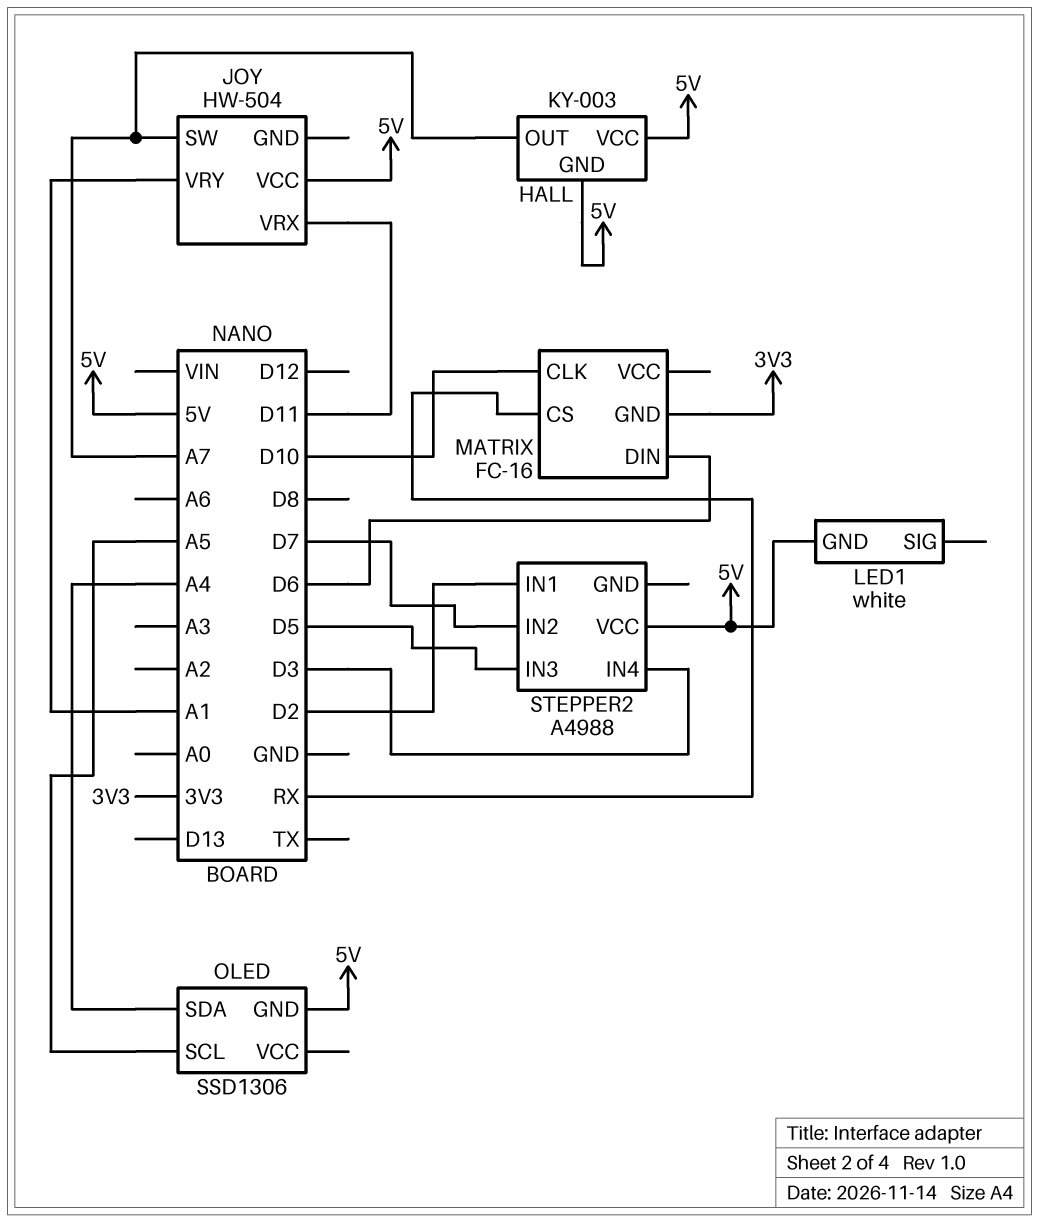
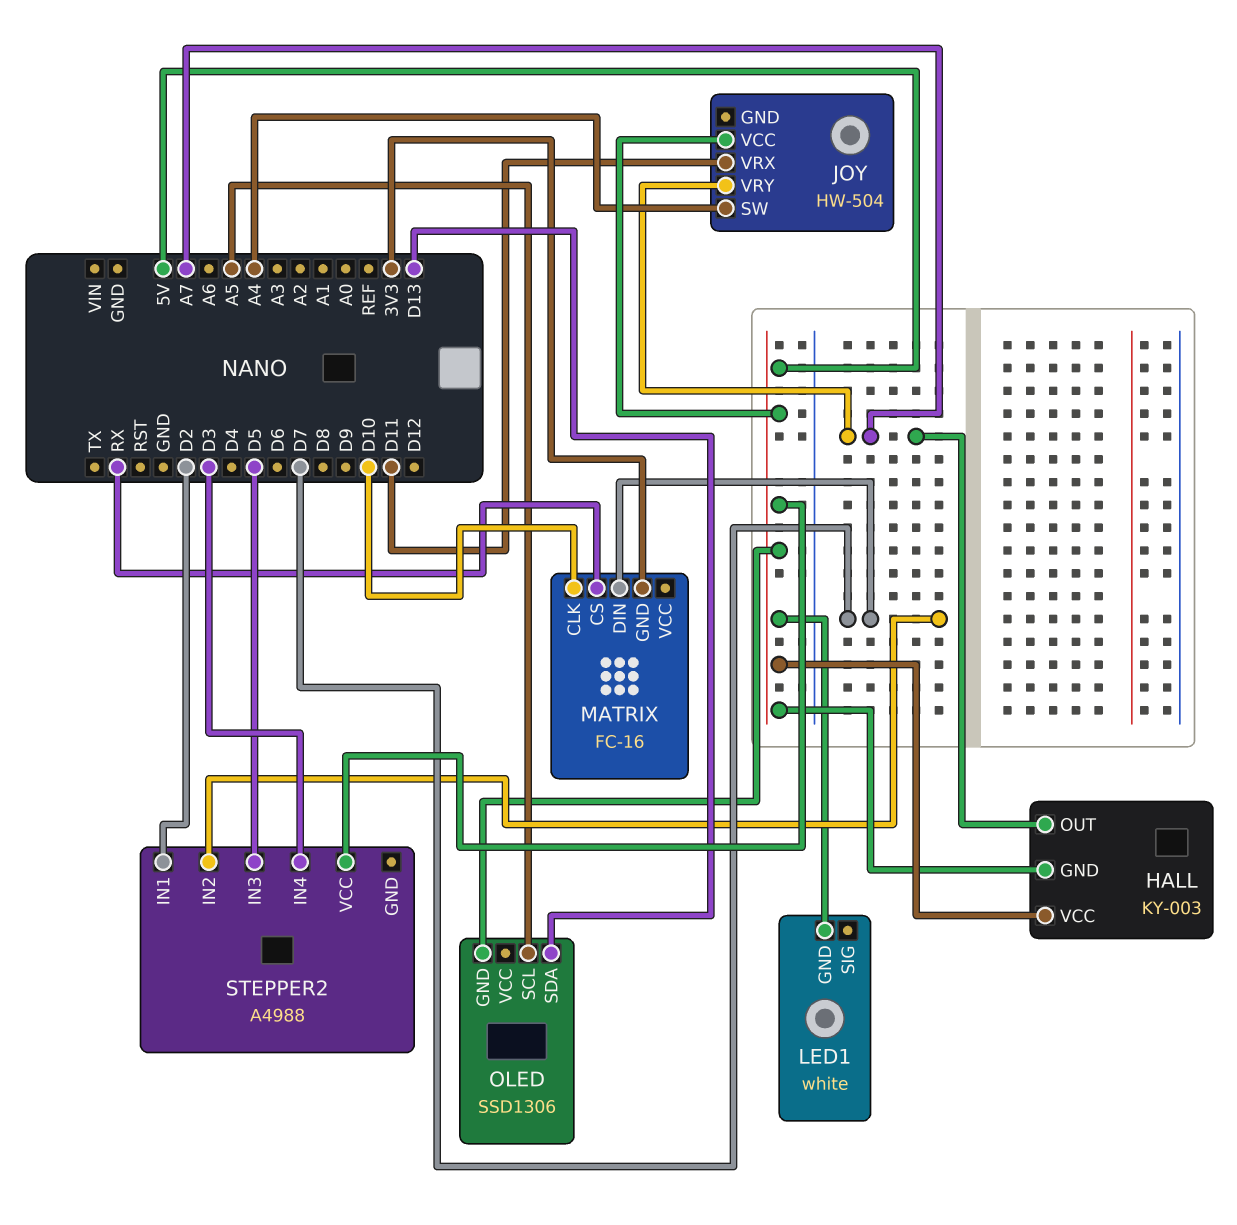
JOY pin SW: A7 -> A4
JOY pin VRY: A1 -> A7
MATRIX pin DIN: D6 -> D7
OLED pin SDA: A4 -> D13

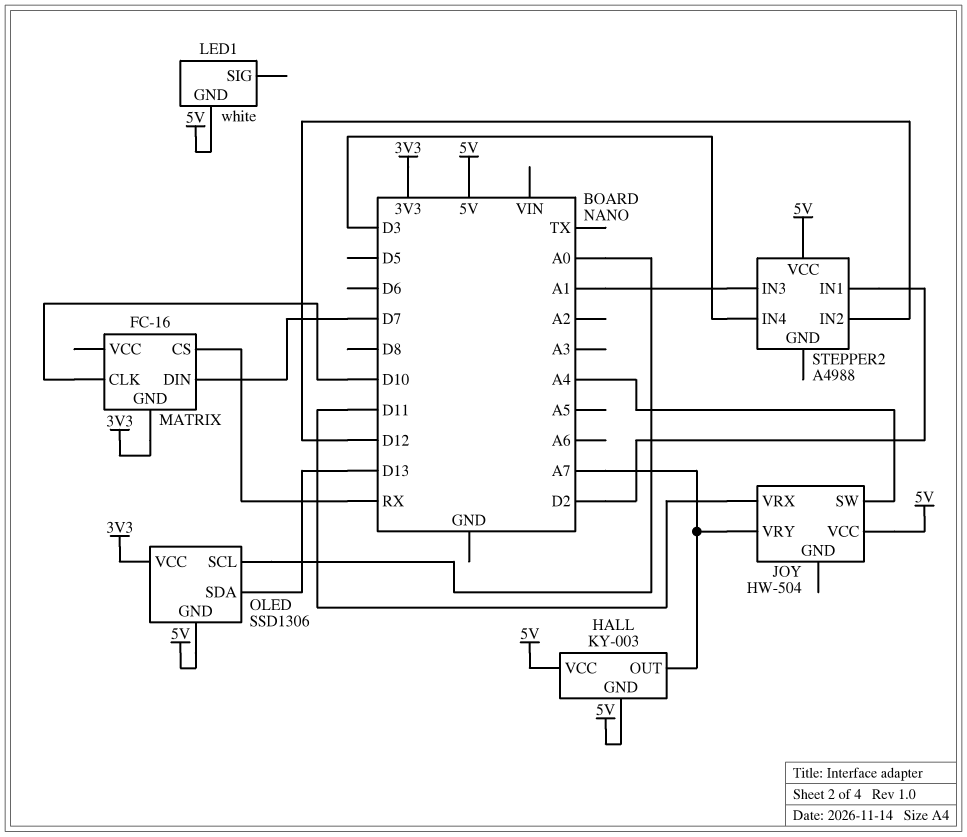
OLED pin SCL: A5 -> A0
OLED pin VCC: none -> 3V3
STEPPER2 pin IN2: D7 -> D12
STEPPER2 pin IN3: D5 -> A1

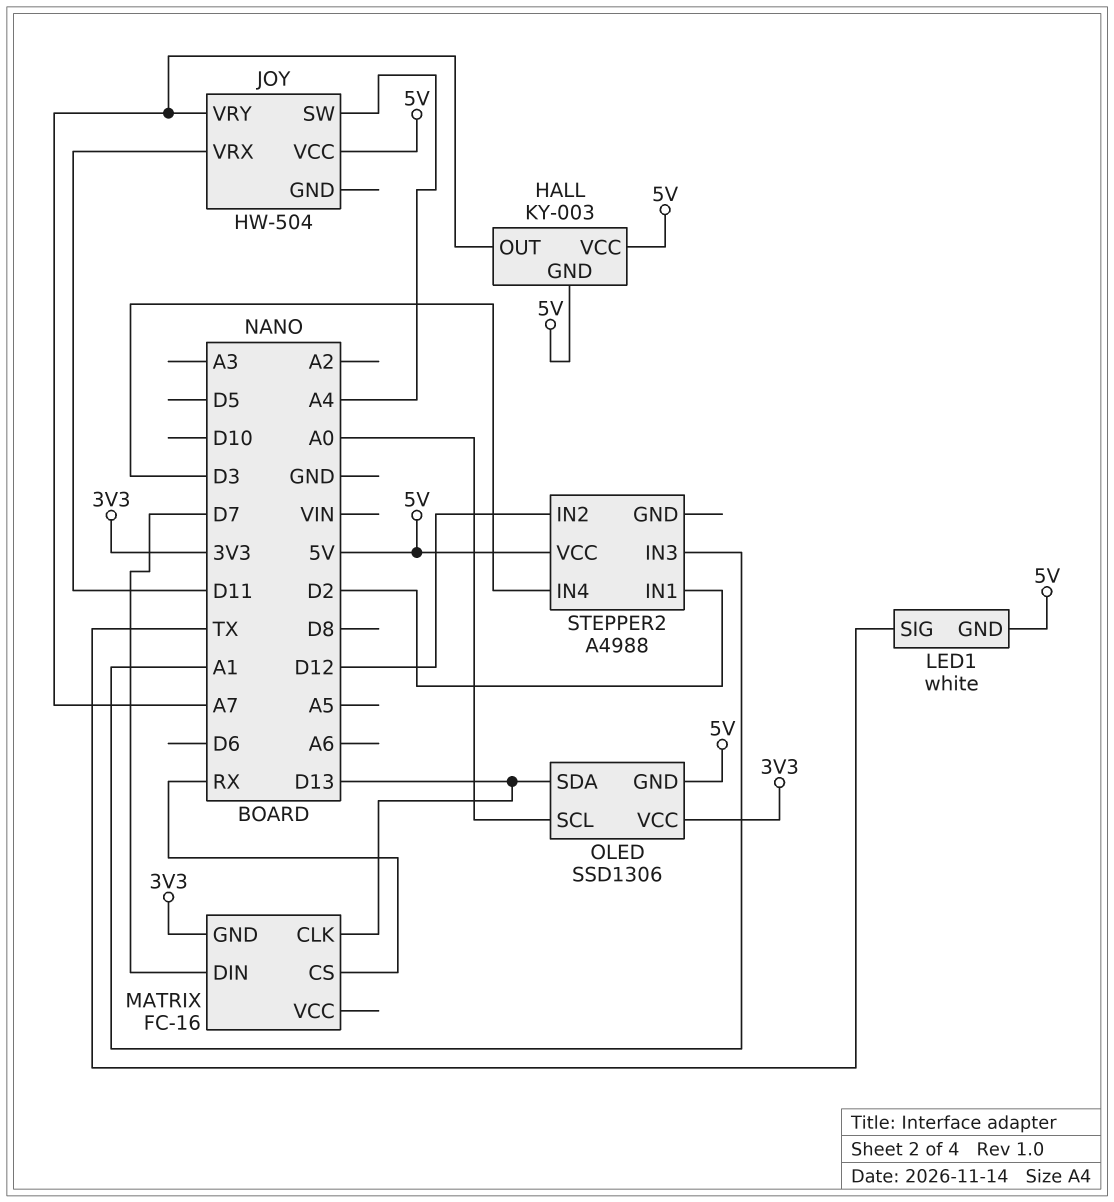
LED1 pin SIG: none -> TX
MATRIX pin CLK: D10 -> D13

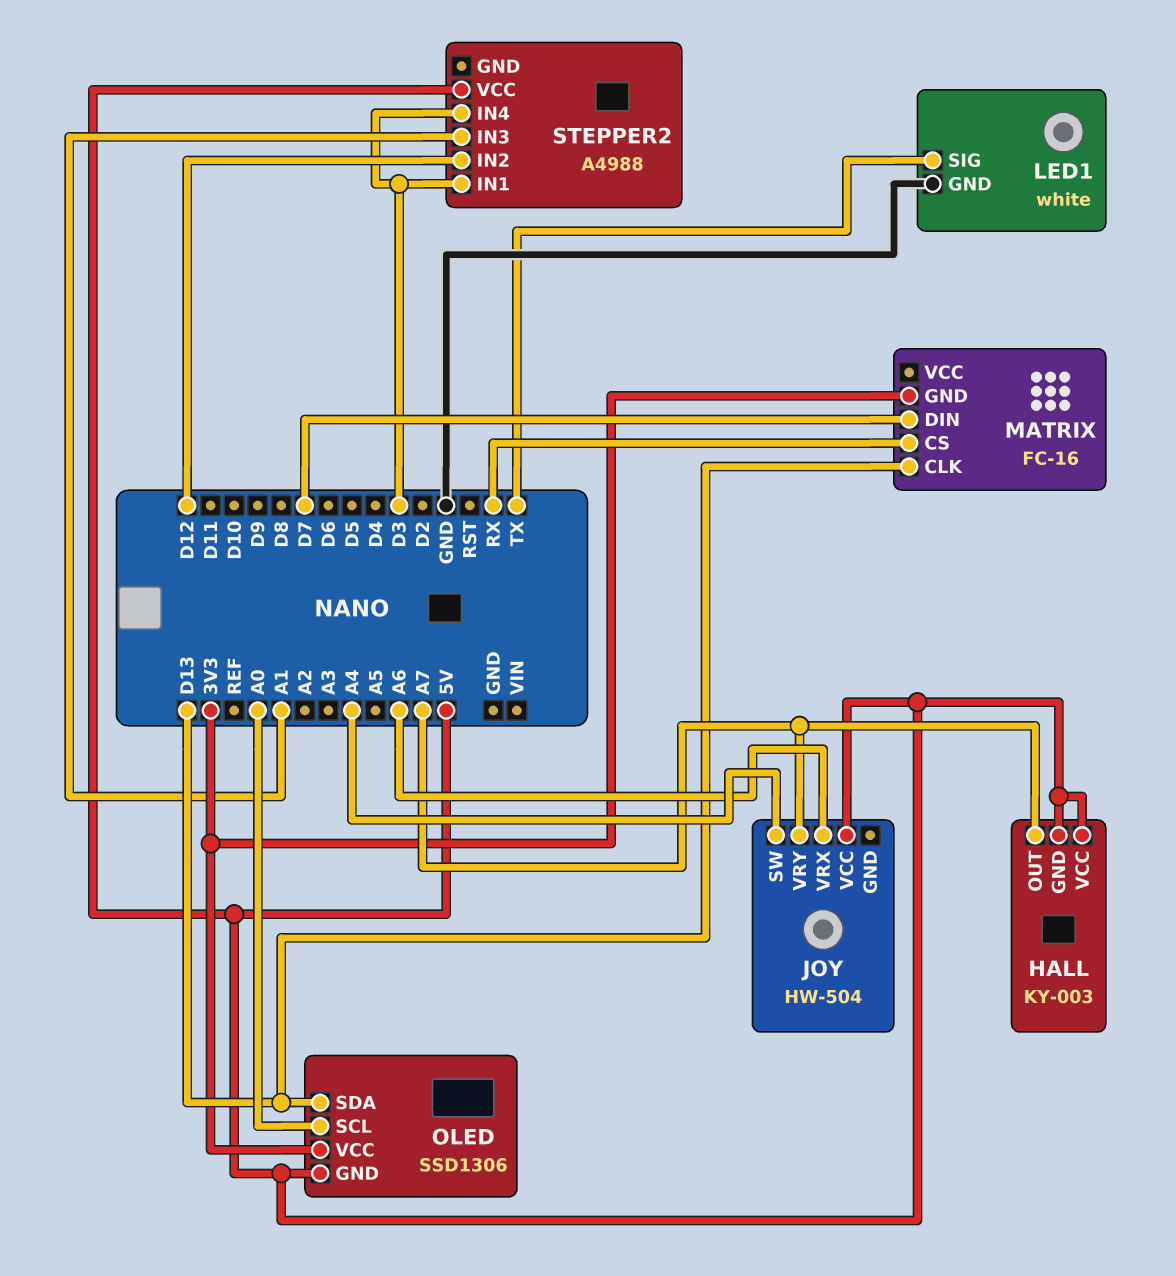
JOY pin VRX: D11 -> A6
LED1 pin GND: 5V -> GND
STEPPER2 pin IN1: D2 -> D3

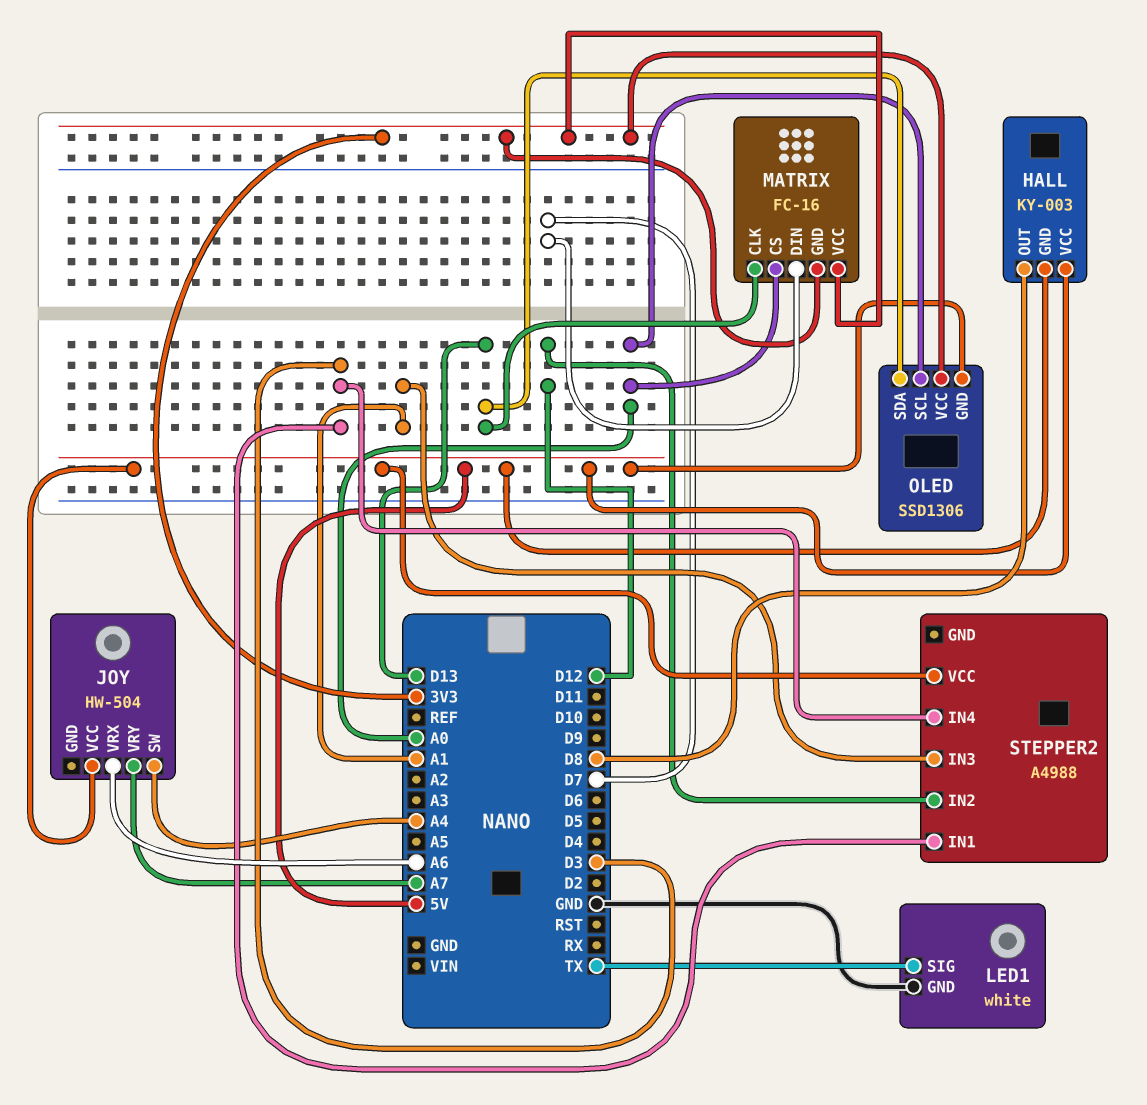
HALL pin OUT: A7 -> D8
MATRIX pin CS: RX -> A0
MATRIX pin VCC: none -> 3V3

